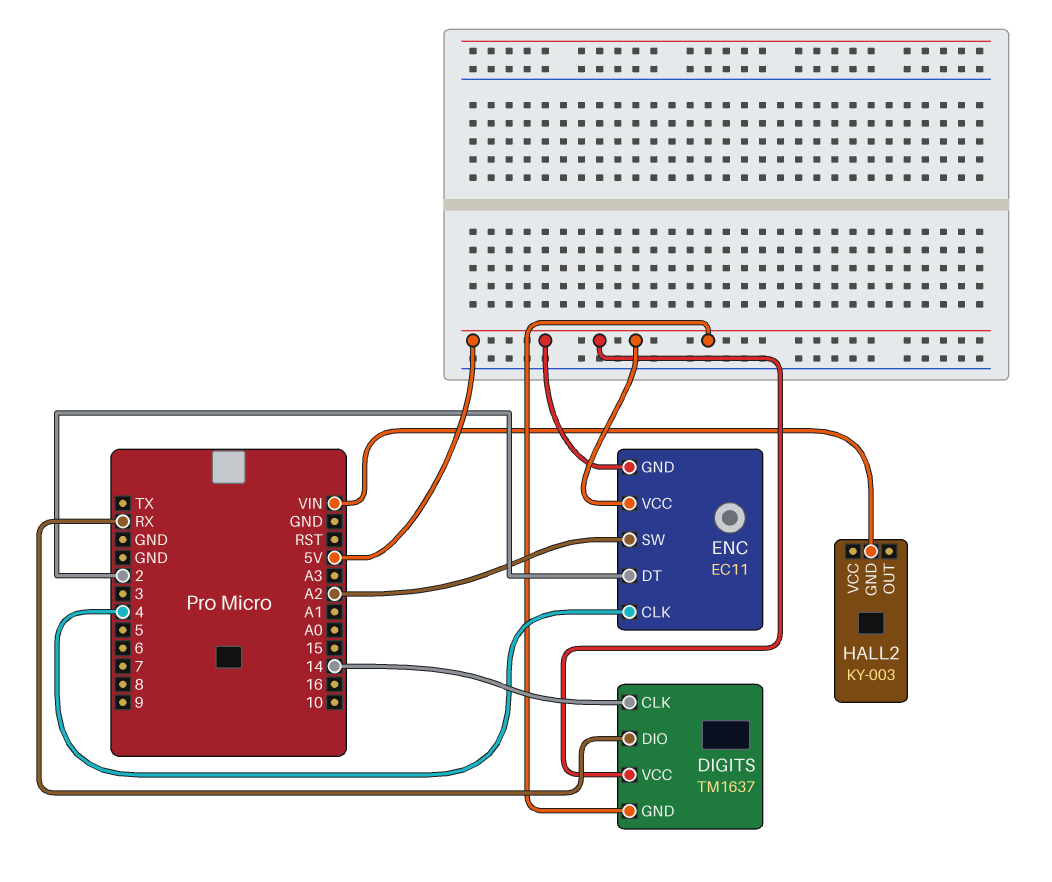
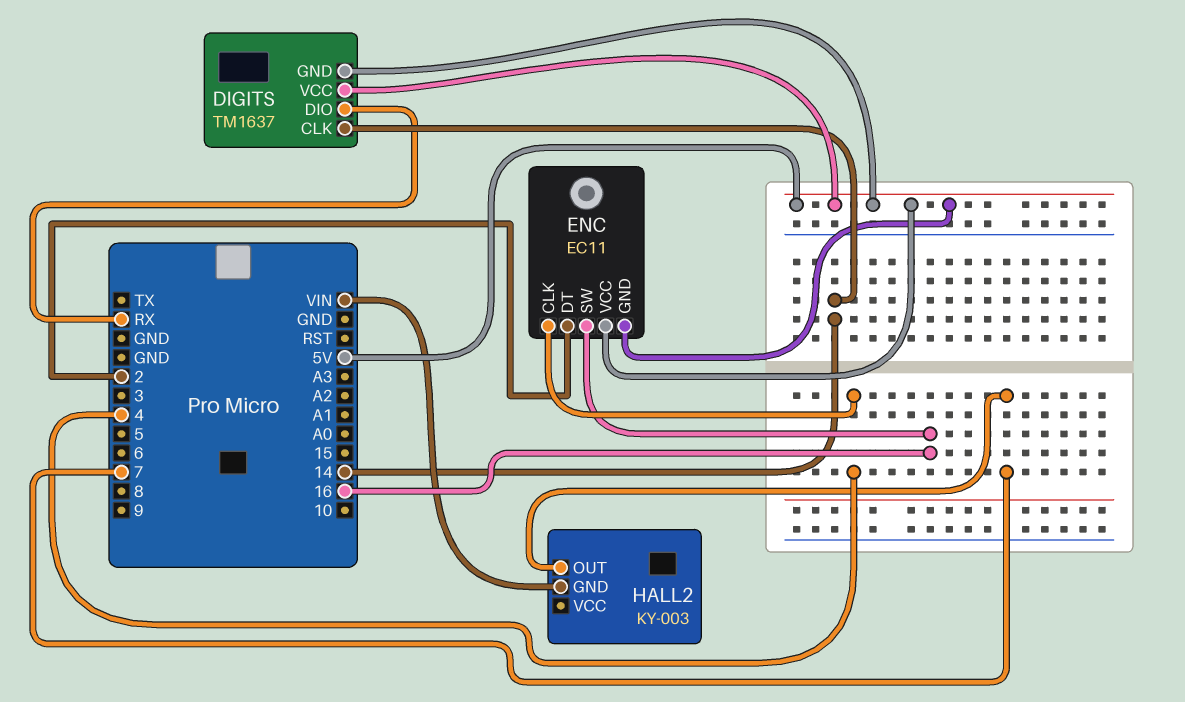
ENC pin SW: A2 -> 16
HALL2 pin OUT: none -> 7

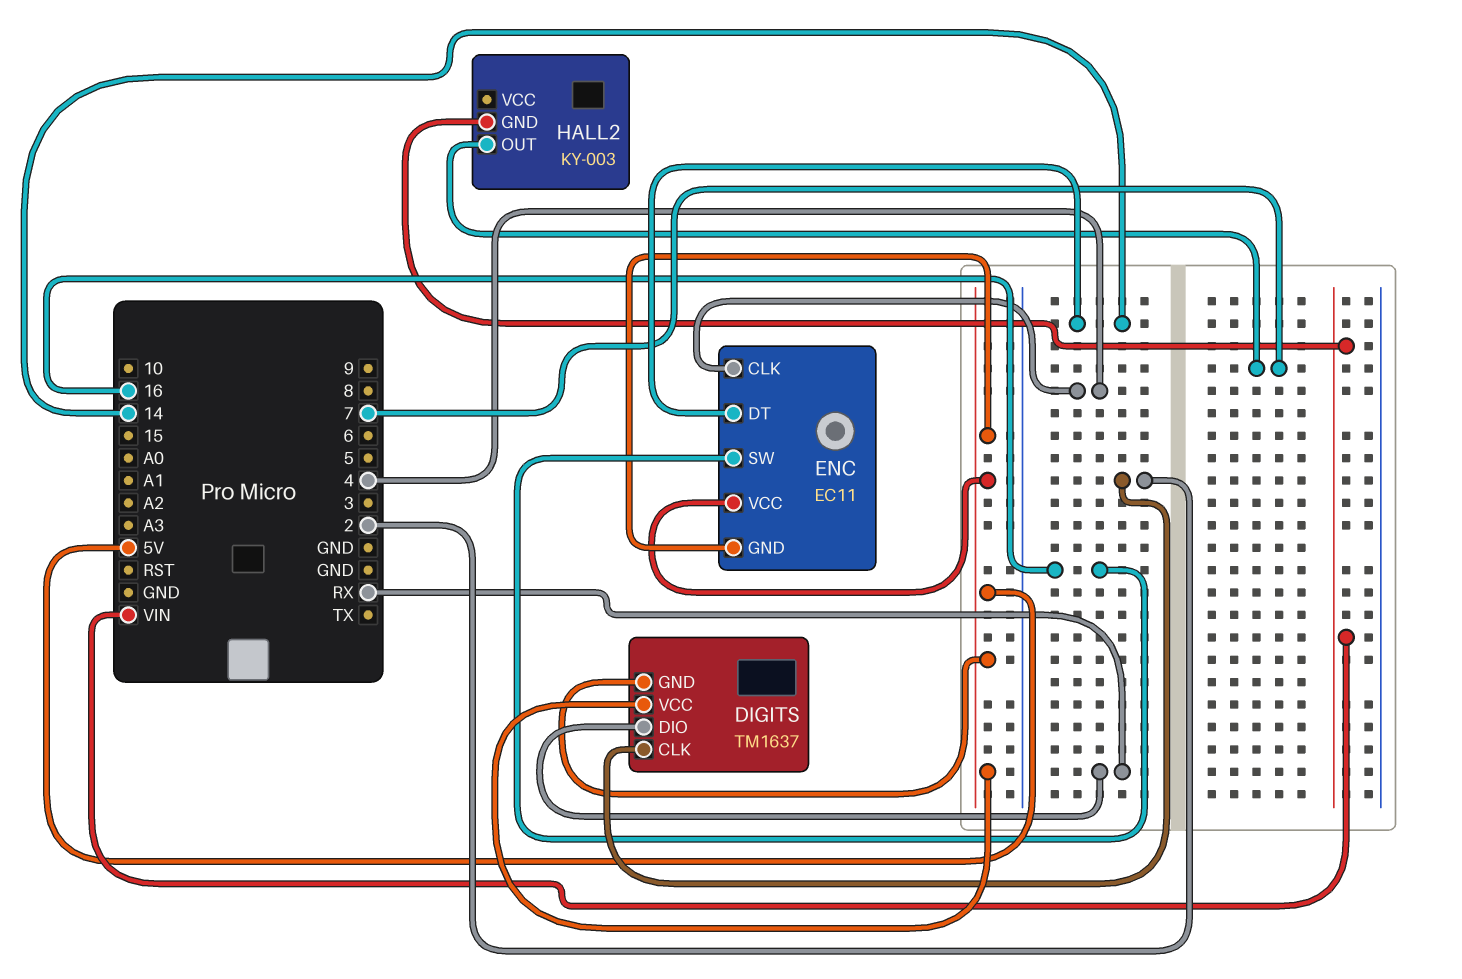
DIGITS pin CLK: 14 -> 2
ENC pin DT: 2 -> 14

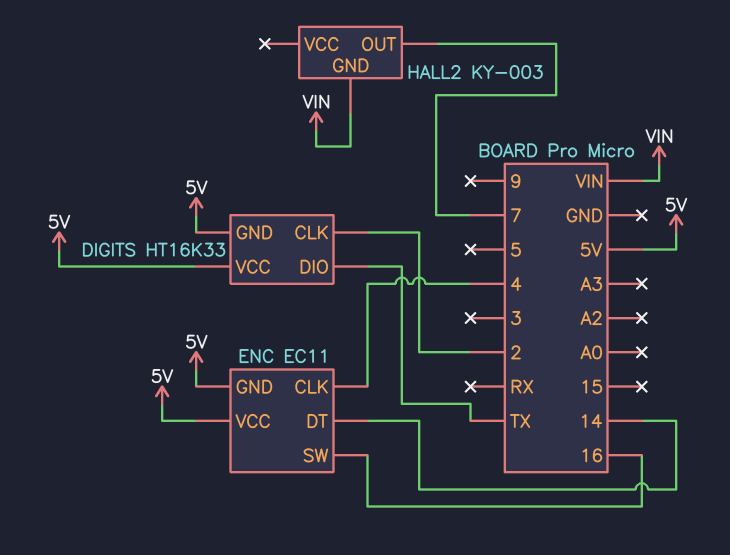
DIGITS: TM1637 -> HT16K33
DIGITS pin DIO: RX -> TX

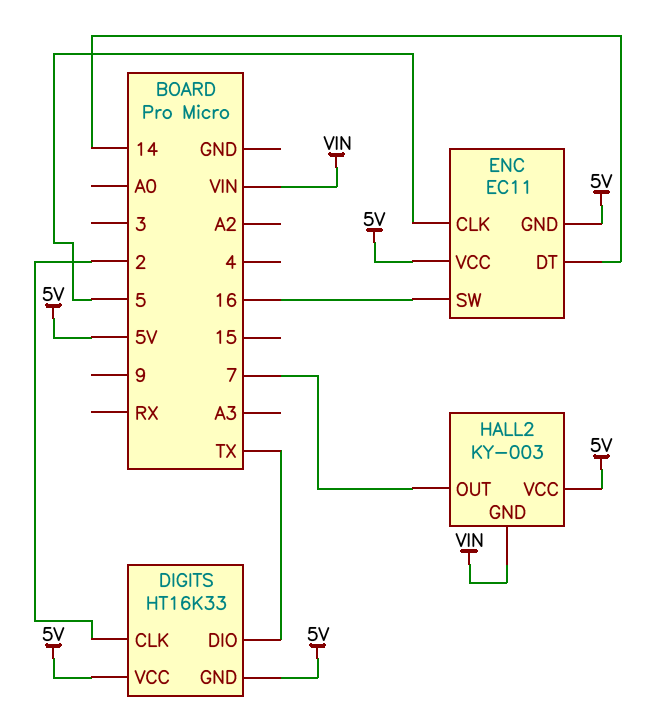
ENC pin CLK: 4 -> 5
HALL2 pin VCC: none -> 5V

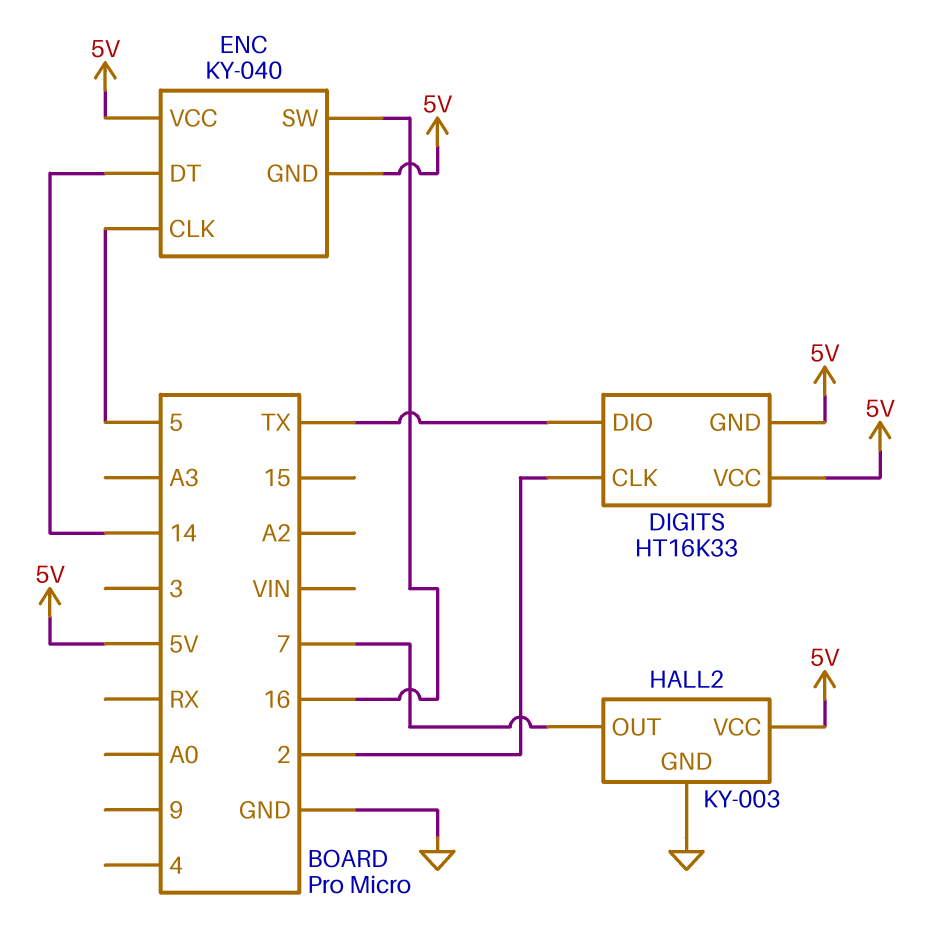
ENC: EC11 -> KY-040
HALL2 pin GND: VIN -> GND

